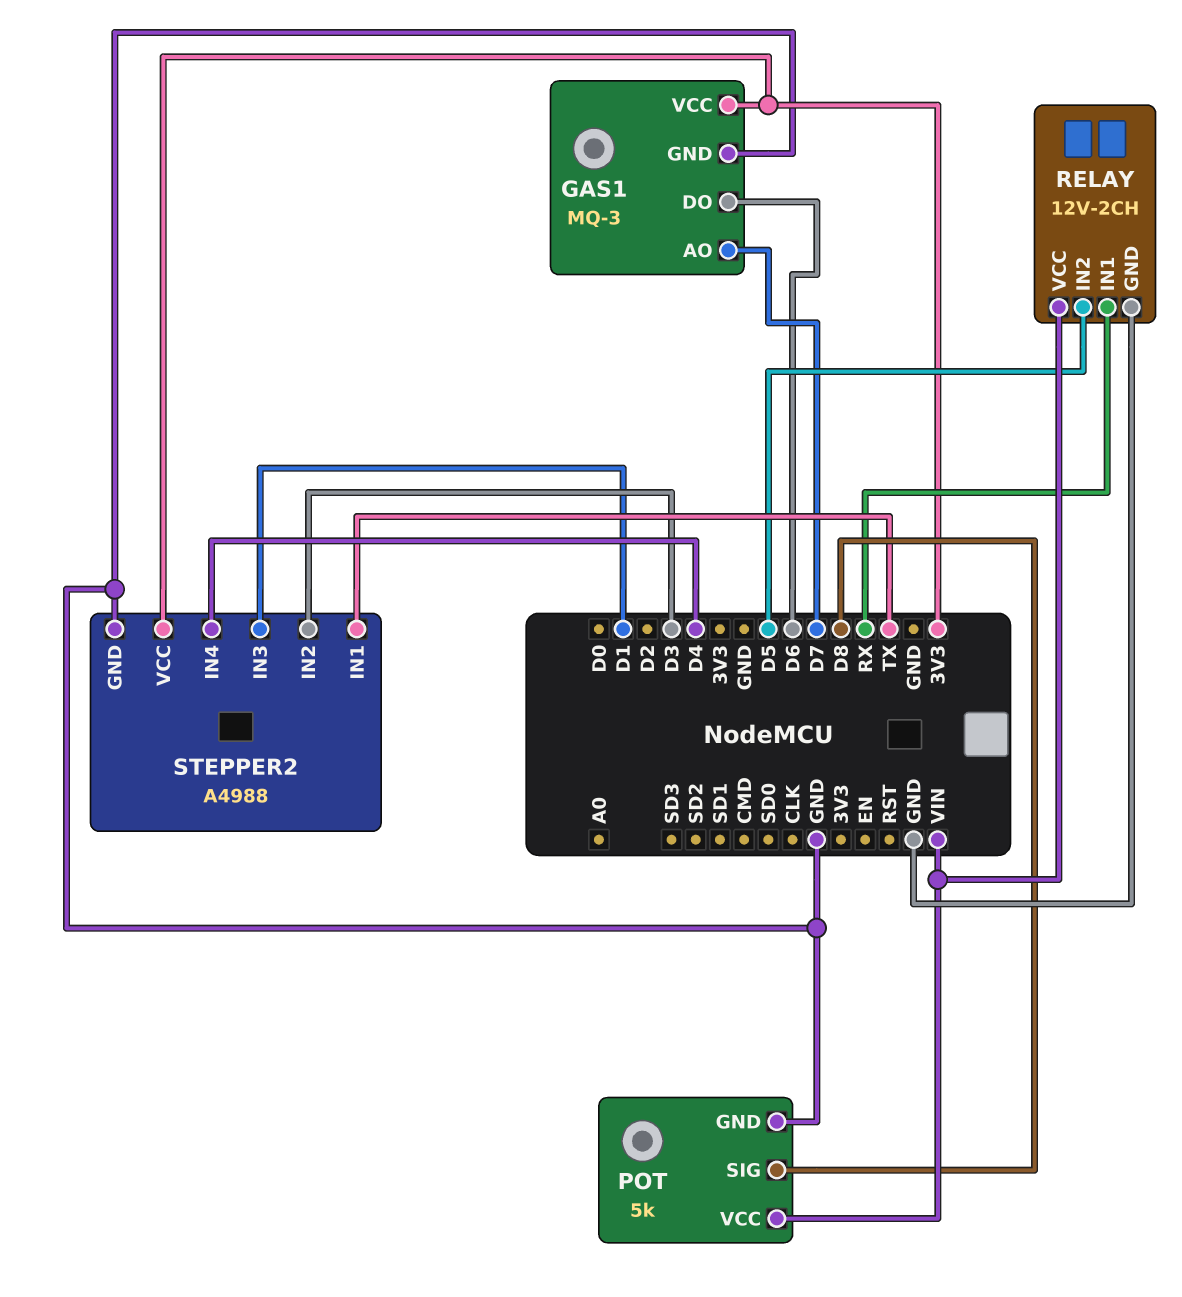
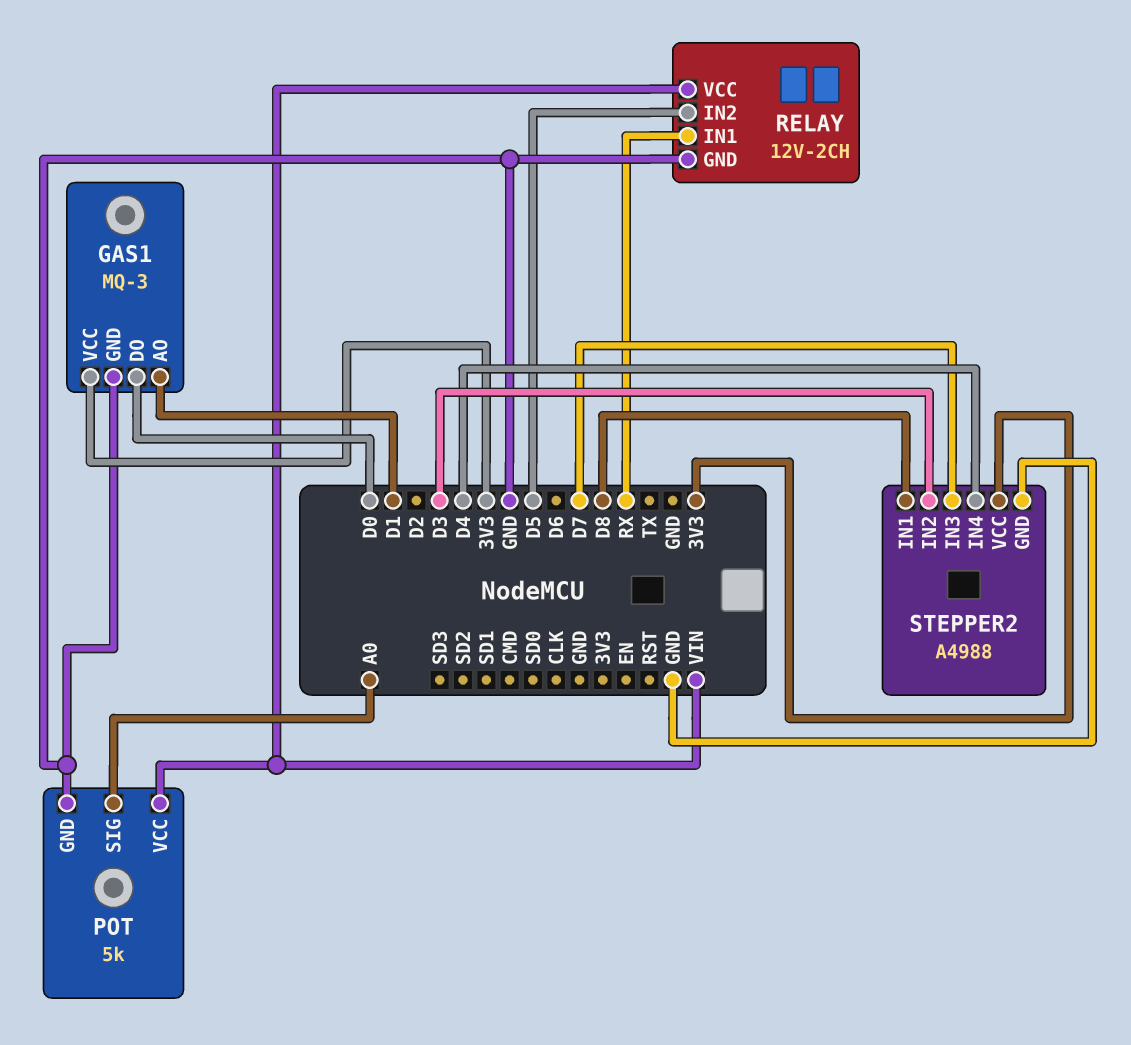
GAS1 pin AO: D7 -> D1
GAS1 pin DO: D6 -> D0
POT pin SIG: D8 -> A0
STEPPER2 pin IN1: TX -> D8
STEPPER2 pin IN3: D1 -> D7

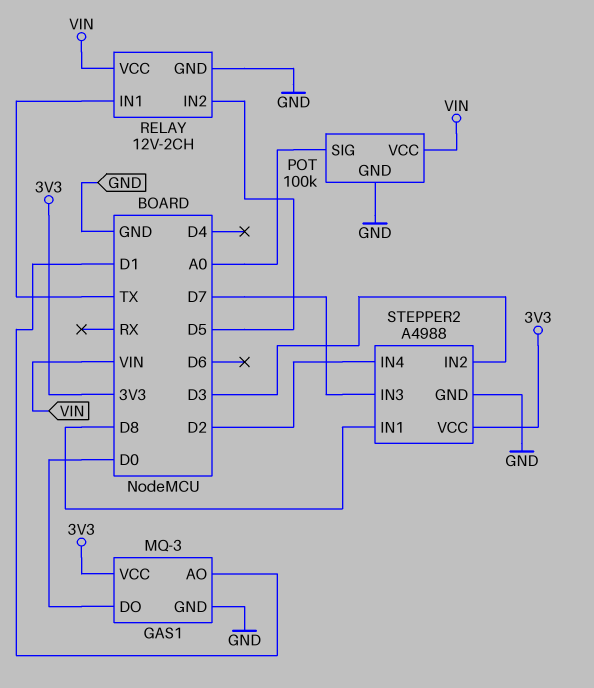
POT: 5k -> 100k
RELAY pin IN1: RX -> TX
STEPPER2 pin IN4: D4 -> D2

